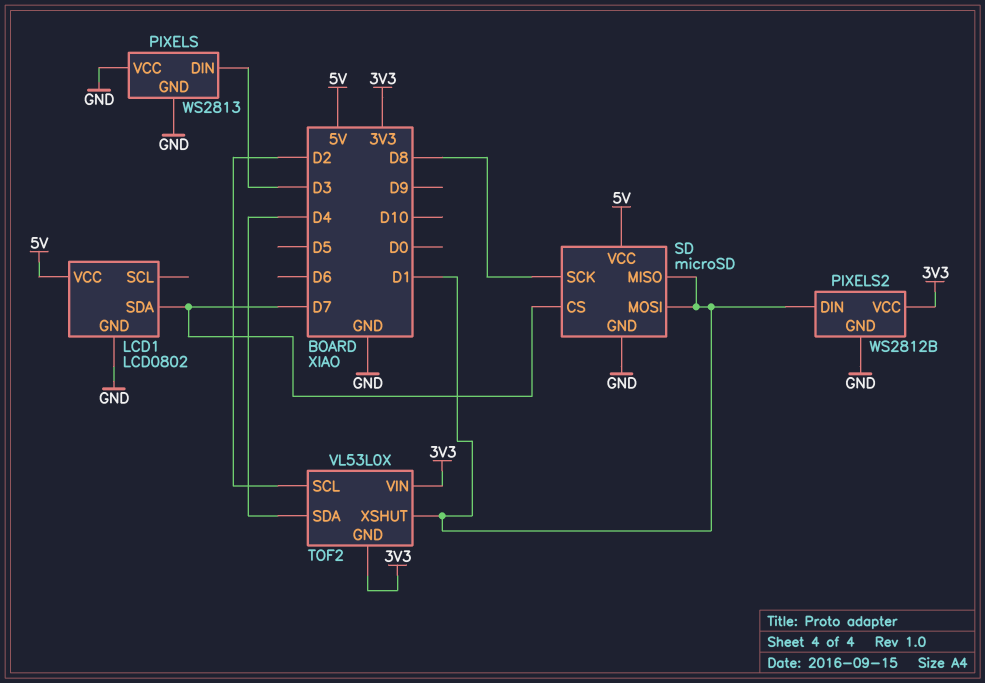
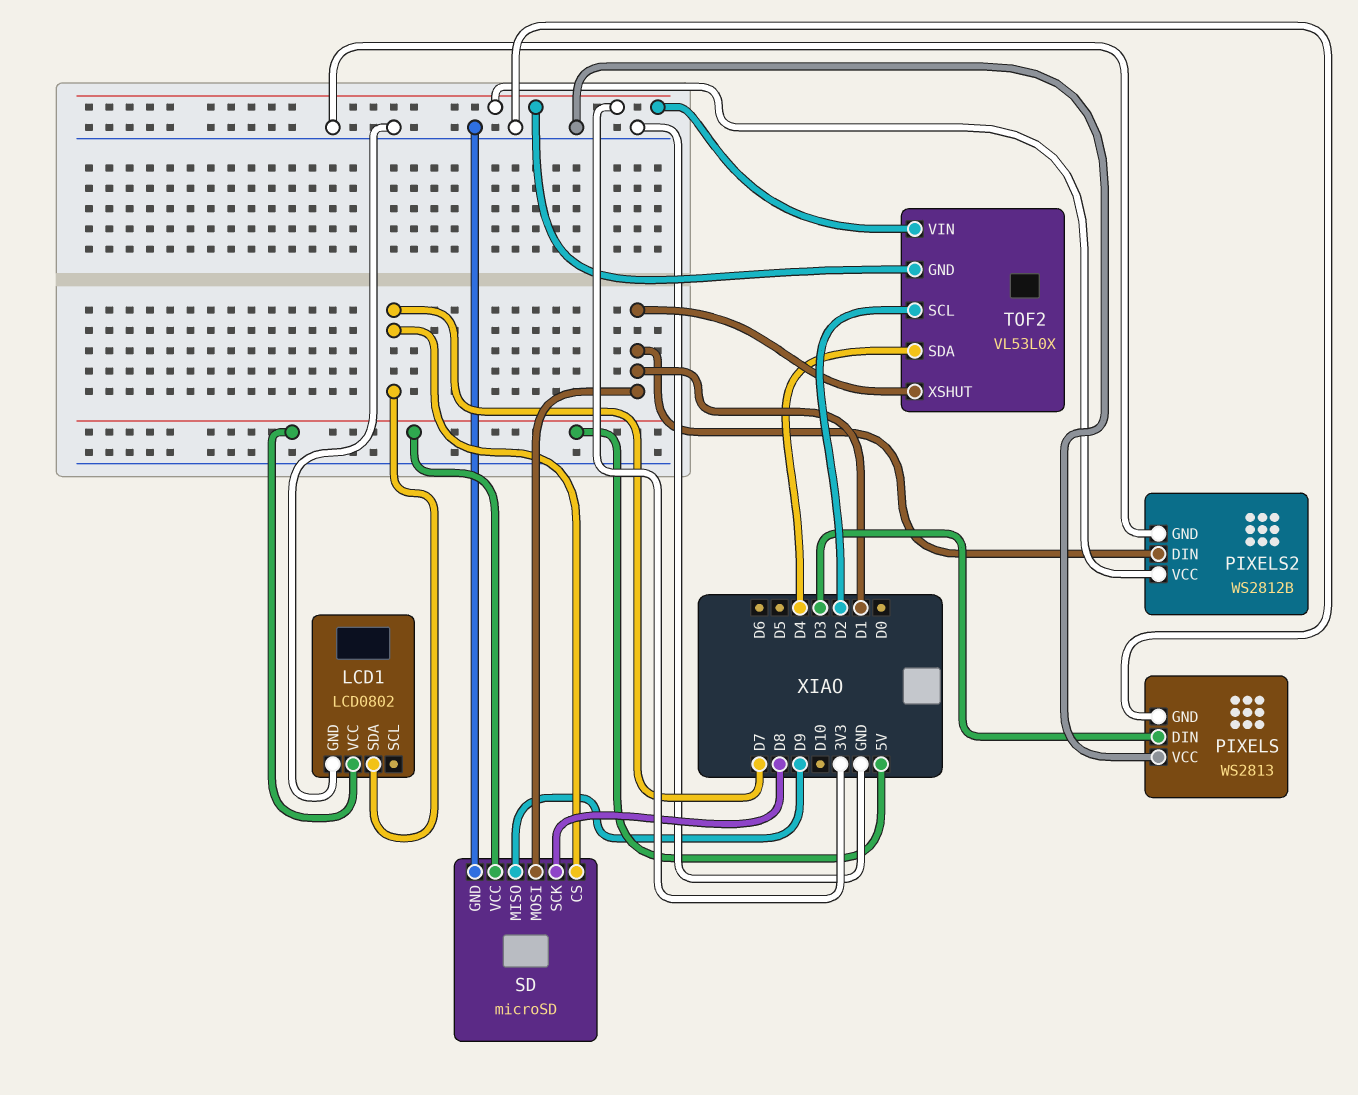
SD pin MISO: D1 -> D9

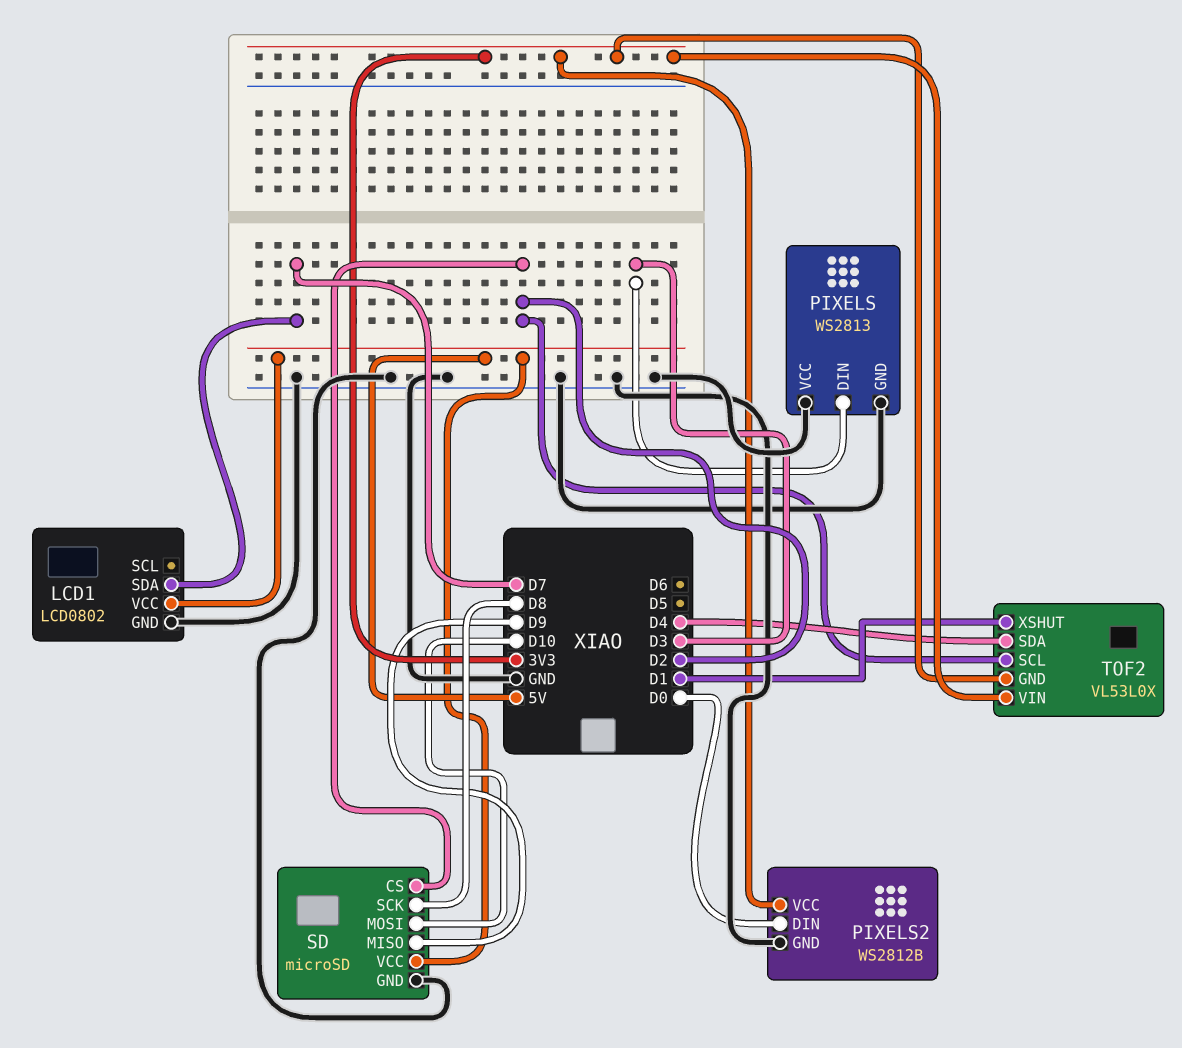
PIXELS2 pin DIN: D1 -> D0
SD pin CS: D7 -> D2
SD pin MOSI: D1 -> D10

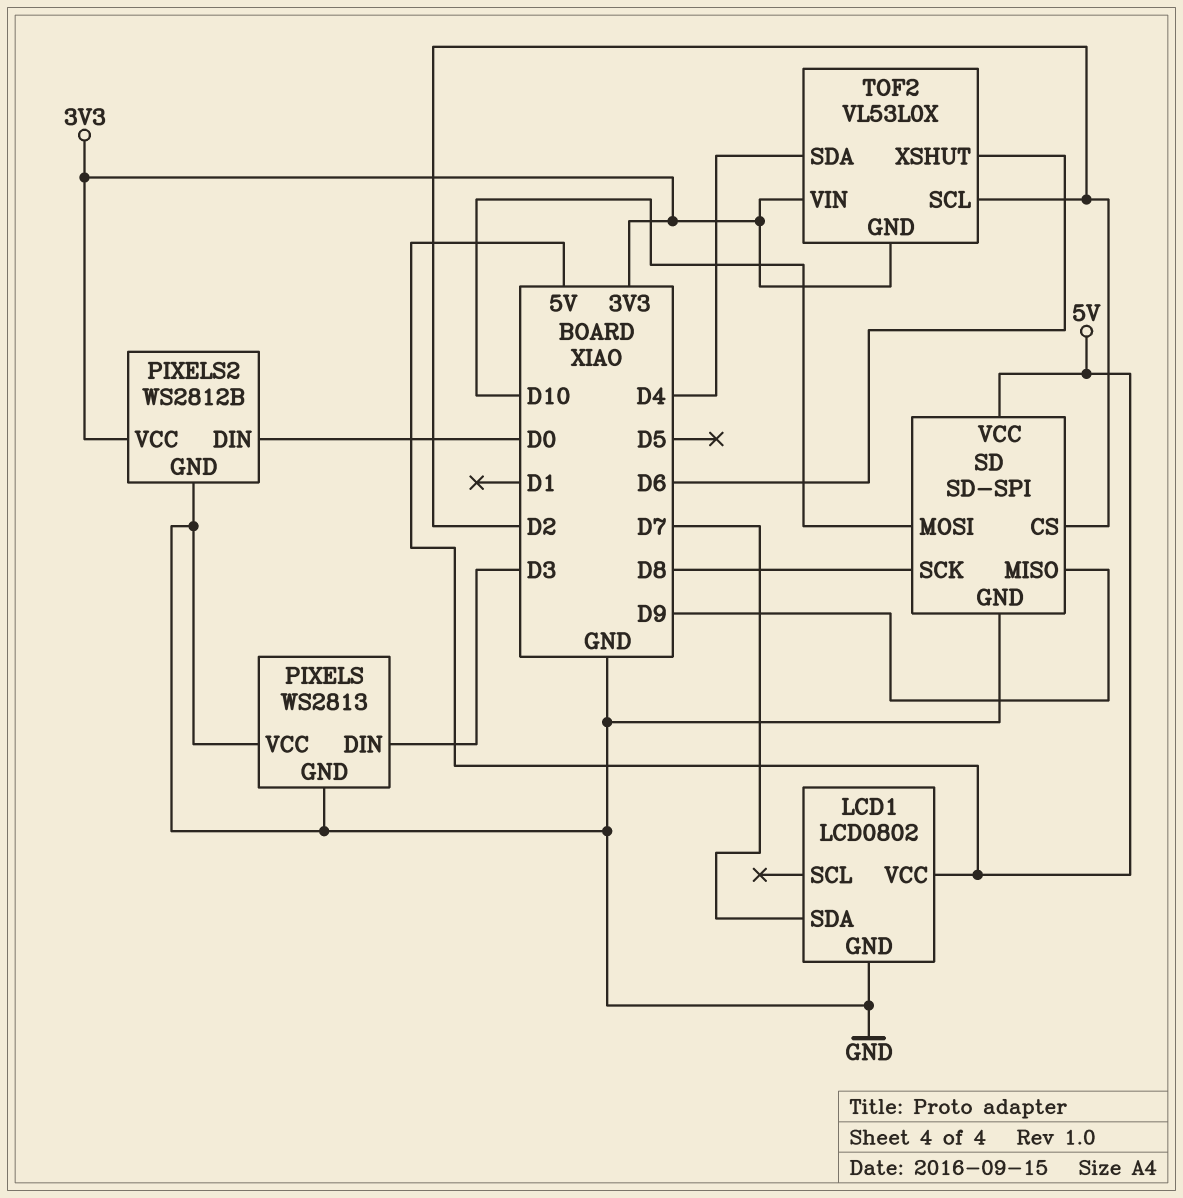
SD: microSD -> SD-SPI
TOF2 pin XSHUT: D1 -> D6

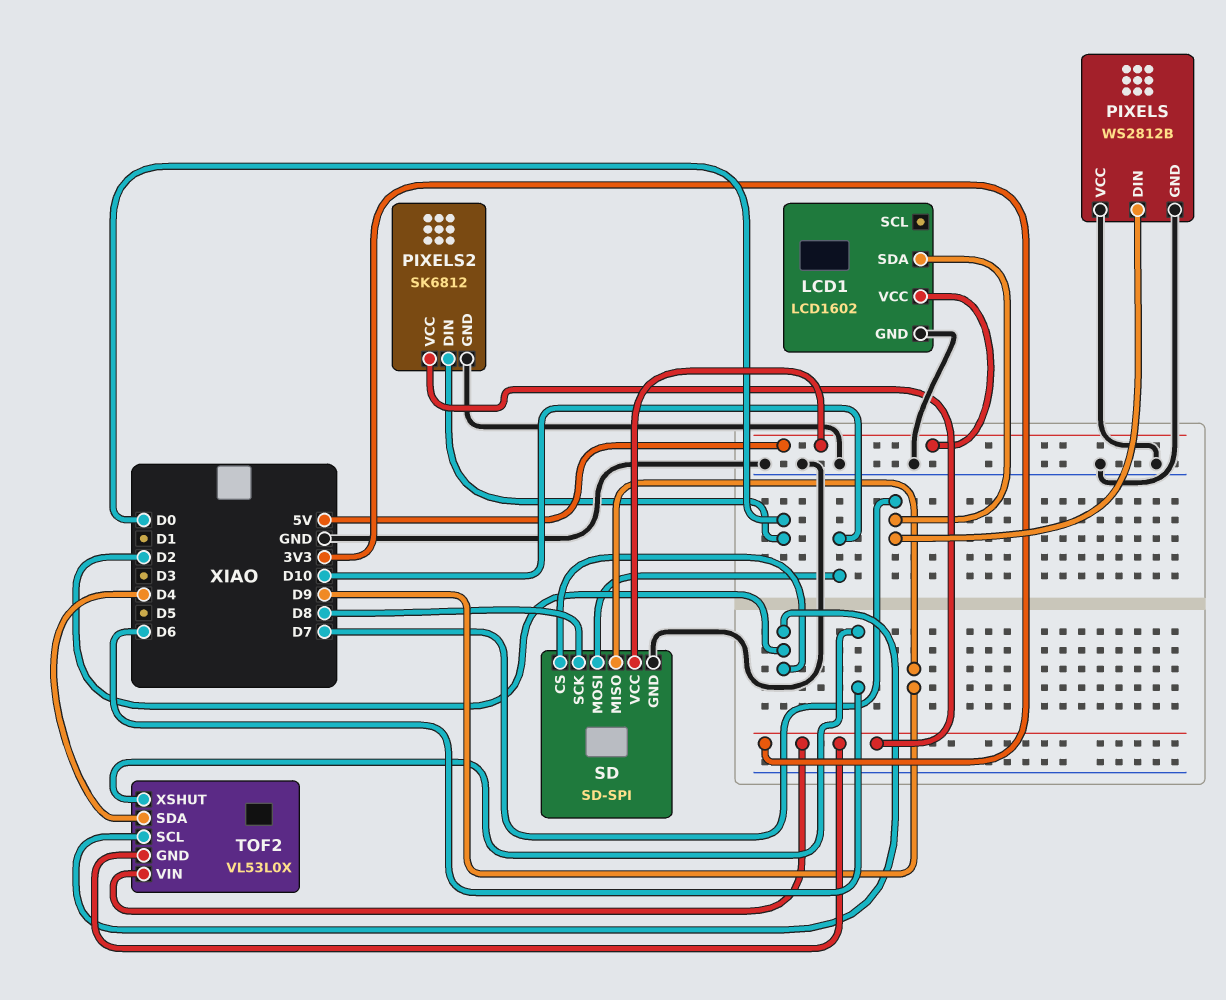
LCD1: LCD0802 -> LCD1602
PIXELS: WS2813 -> WS2812B
PIXELS pin DIN: D3 -> D7
PIXELS2: WS2812B -> SK6812

